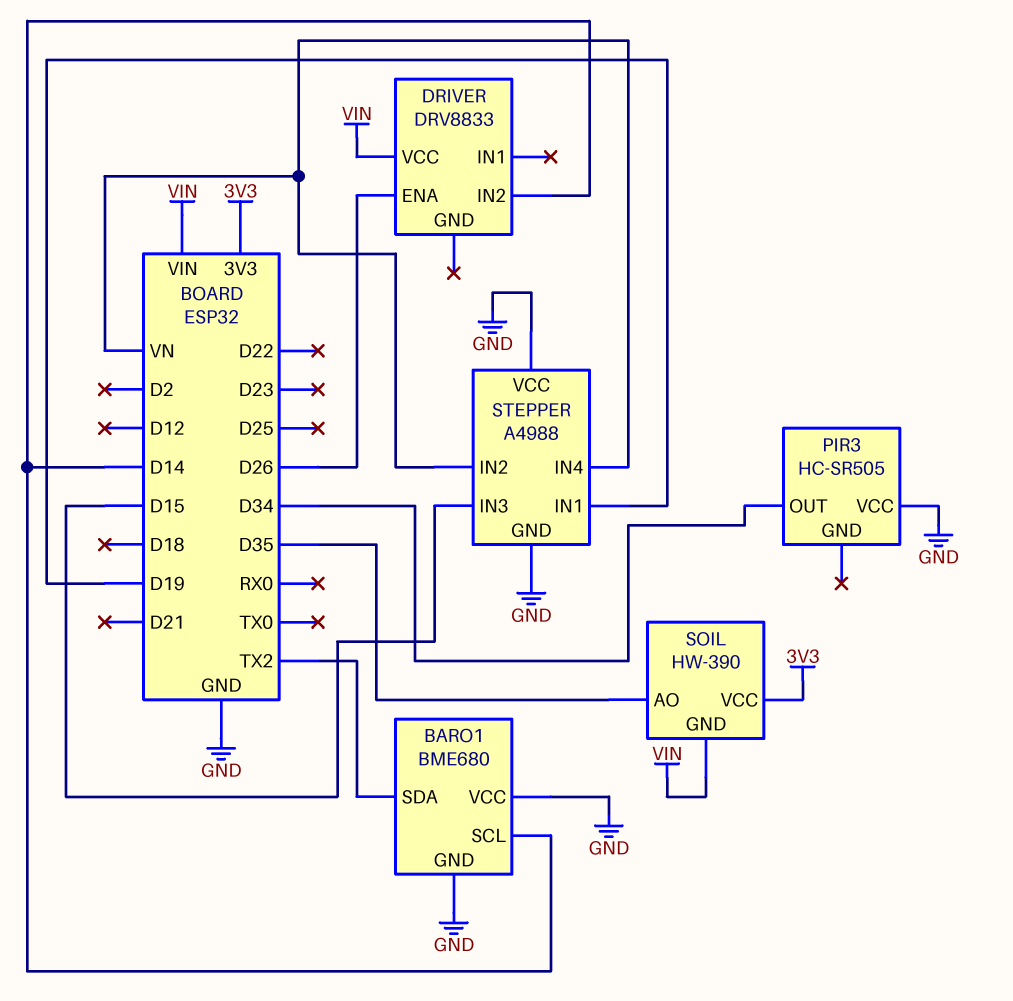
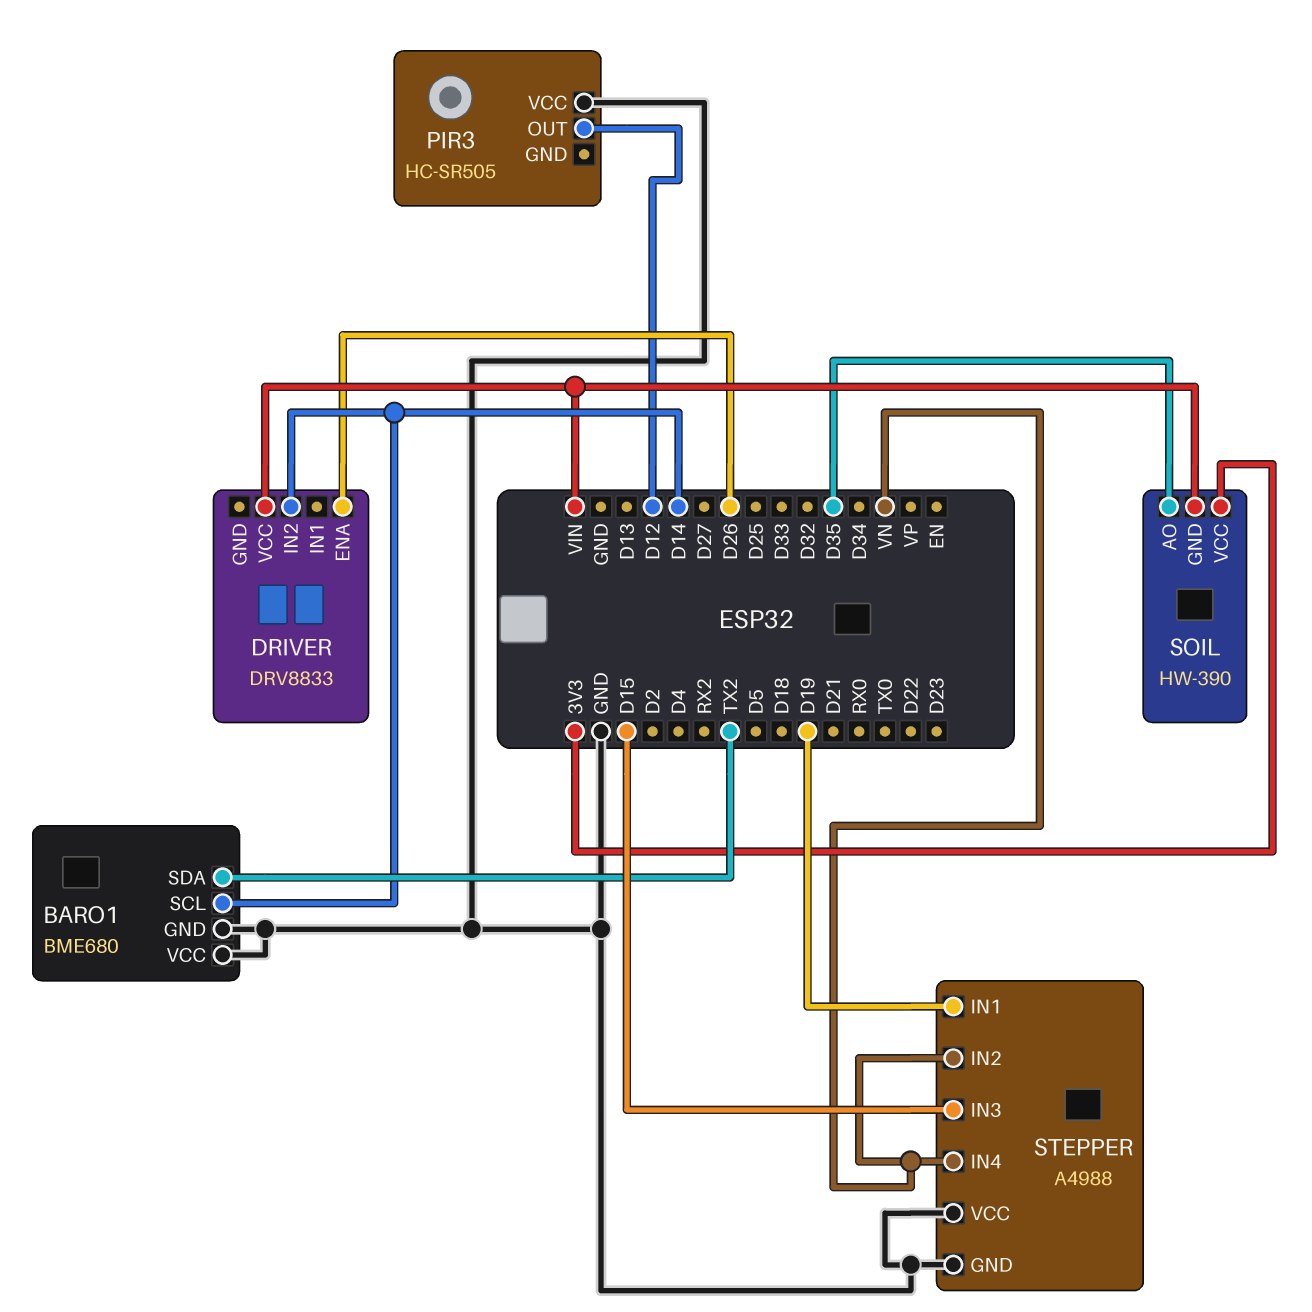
PIR3 pin OUT: D34 -> D12

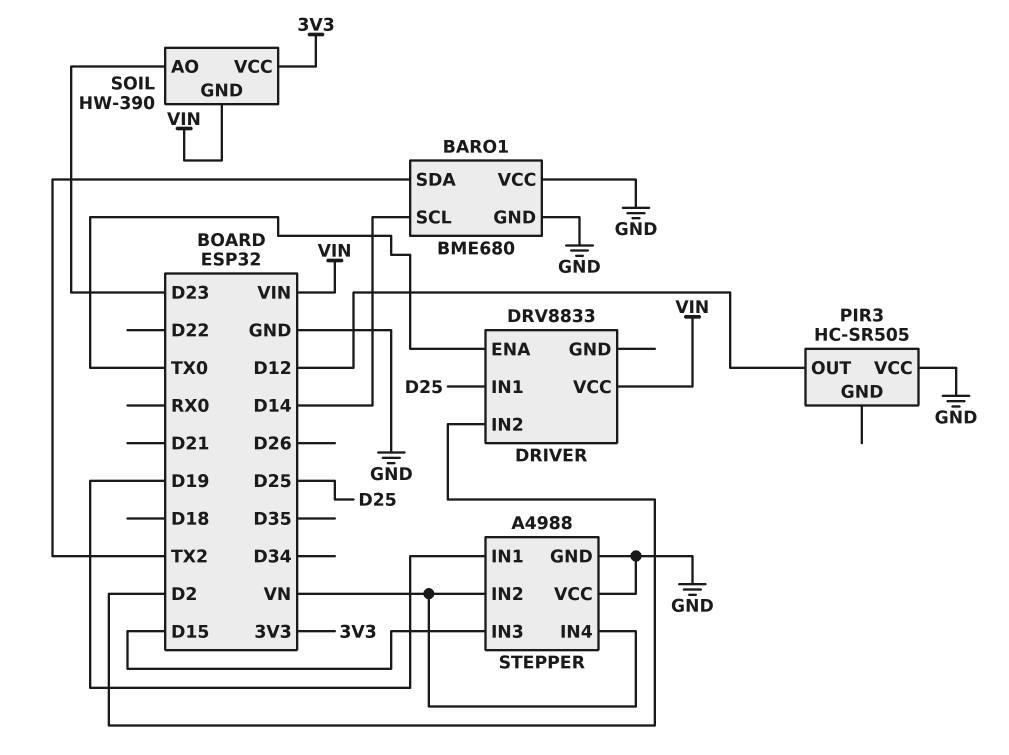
DRIVER pin ENA: D26 -> TX0
DRIVER pin IN1: none -> D25
DRIVER pin IN2: D14 -> D2
SOIL pin AO: D35 -> D23

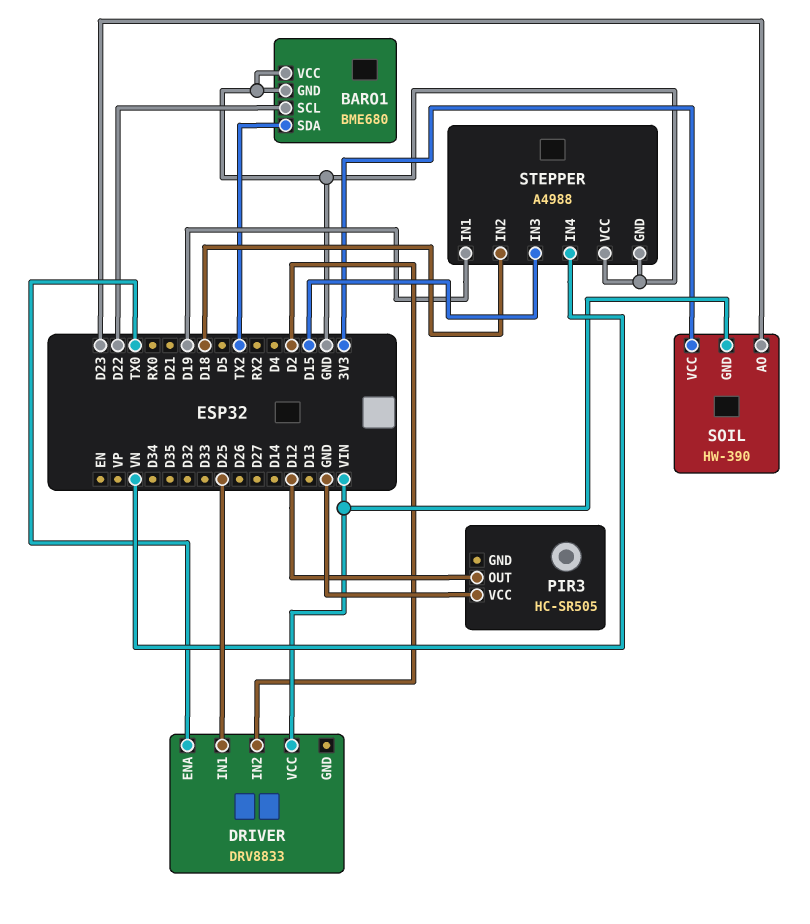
BARO1 pin SCL: D14 -> D22
STEPPER pin IN2: VN -> D18

